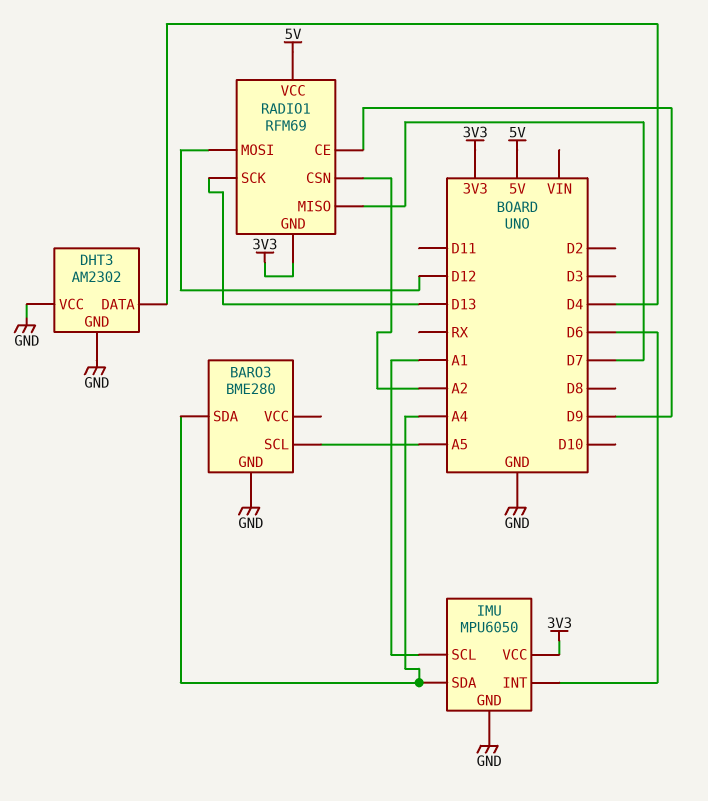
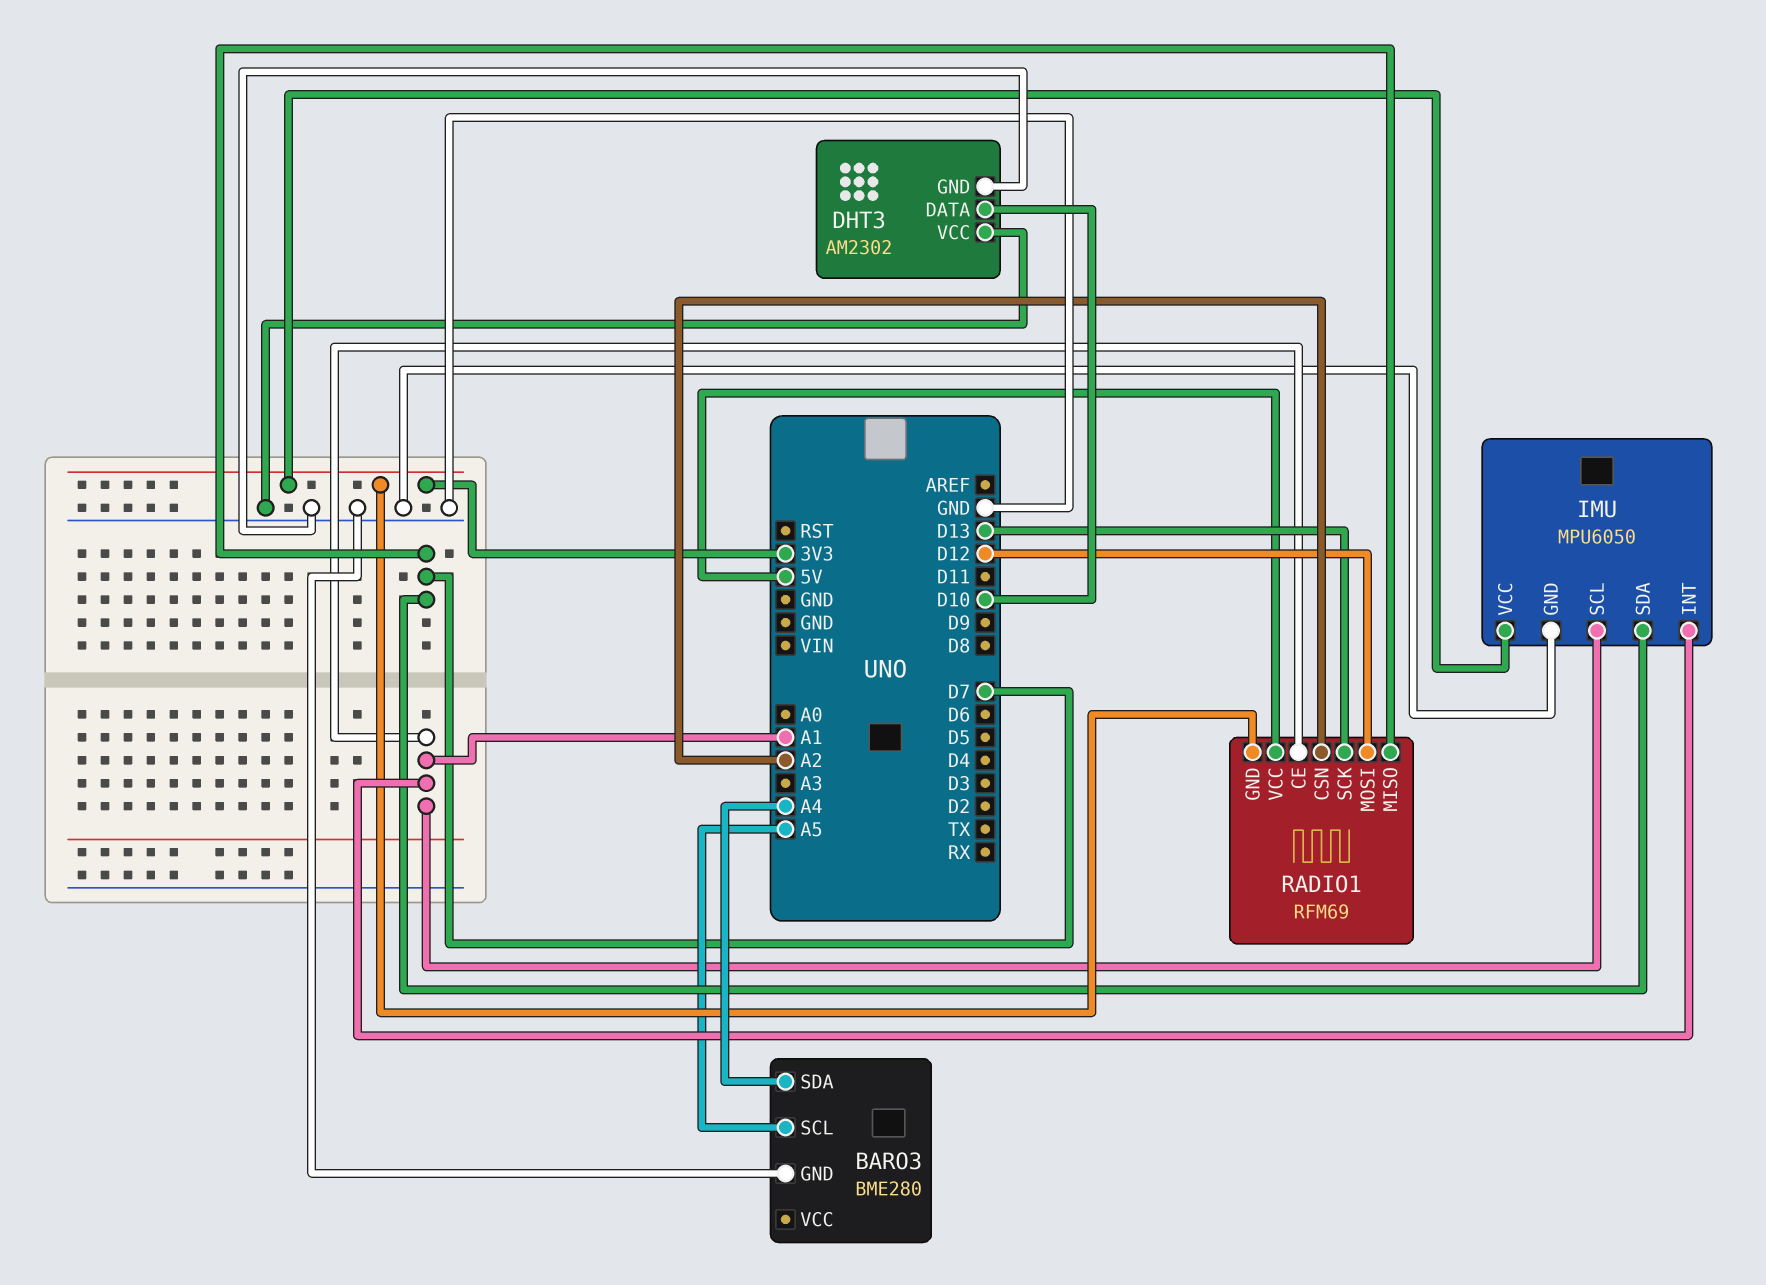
DHT3 pin DATA: D4 -> D10
IMU pin INT: D6 -> A1
IMU pin SDA: A4 -> D7
RADIO1 pin CE: D9 -> A1

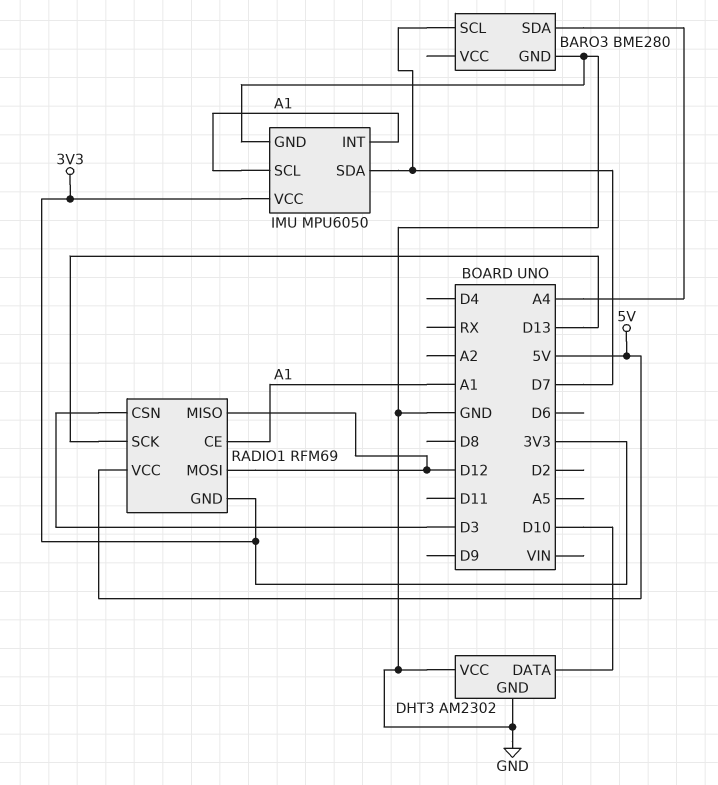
BARO3 pin SCL: A5 -> D7
RADIO1 pin CSN: A2 -> D3
RADIO1 pin MISO: D7 -> D12

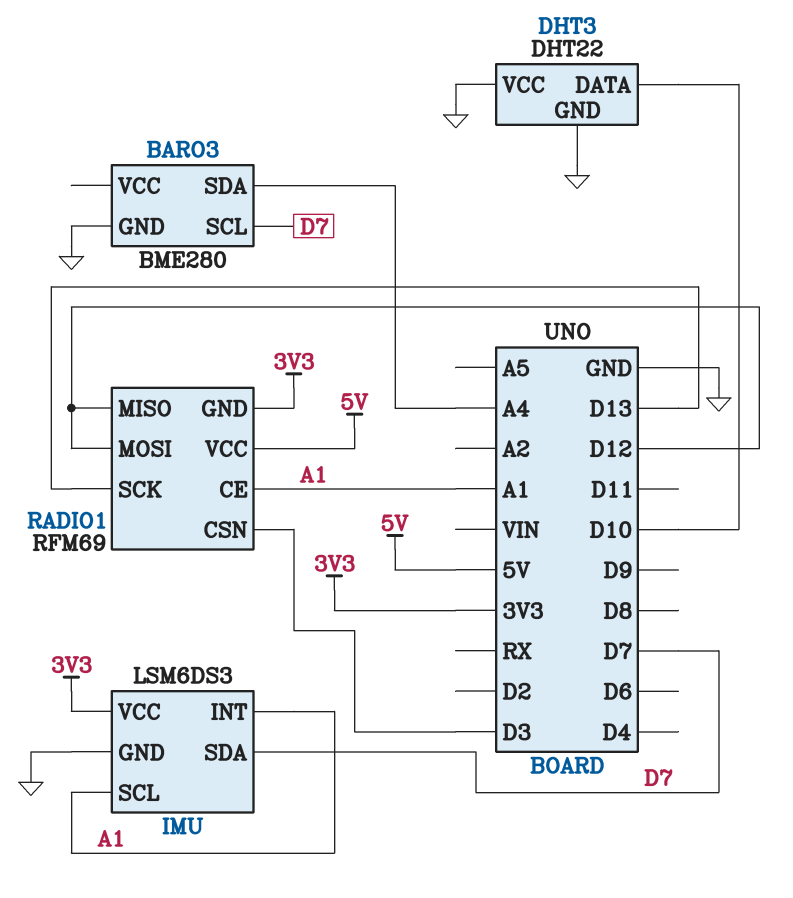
DHT3: AM2302 -> DHT22
IMU: MPU6050 -> LSM6DS3

